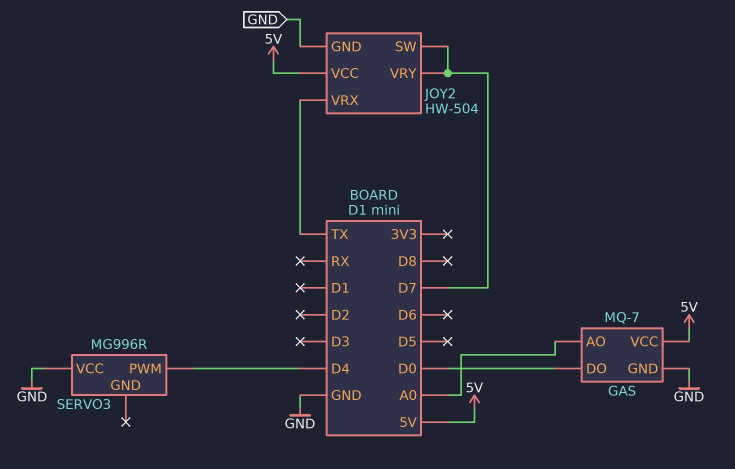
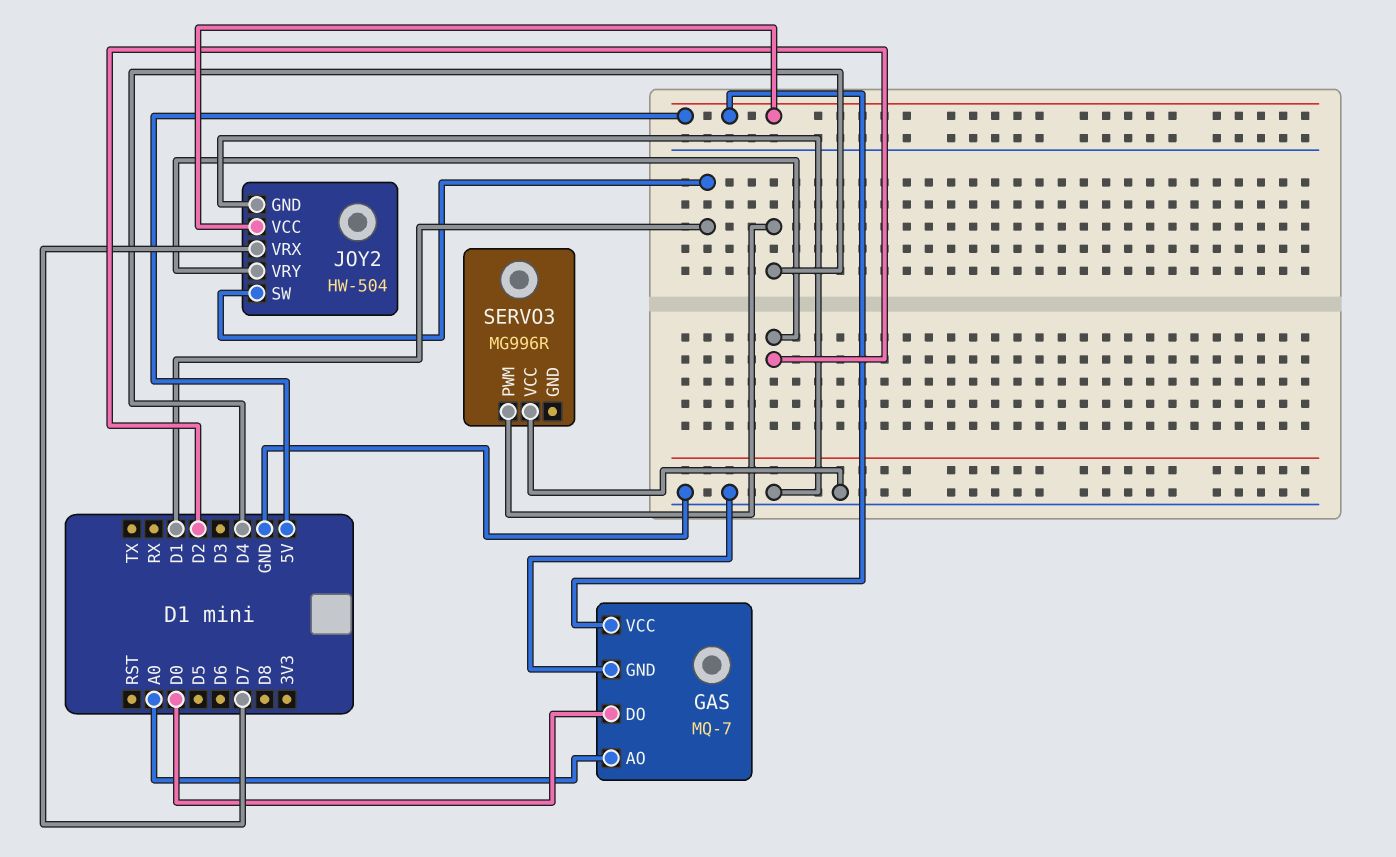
JOY2 pin SW: D7 -> D1
JOY2 pin VRX: TX -> D7
JOY2 pin VRY: D7 -> D2

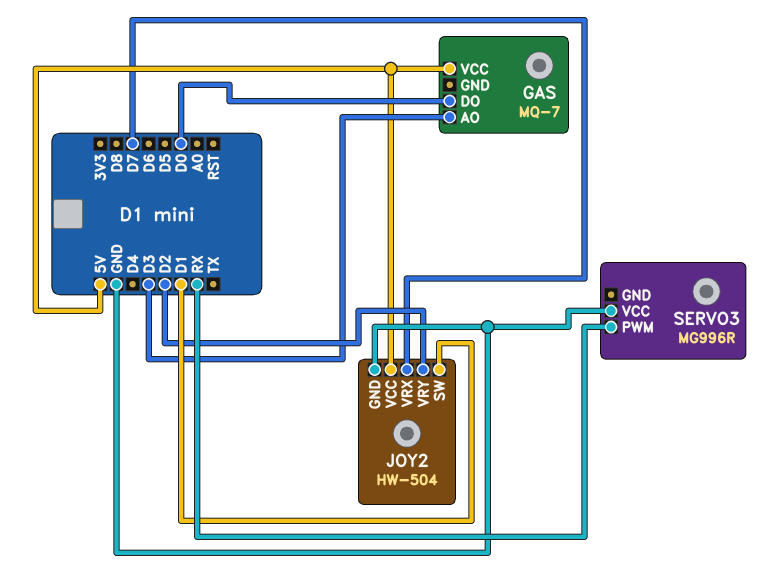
GAS pin AO: A0 -> D3
GAS pin GND: GND -> none
SERVO3 pin PWM: D4 -> RX

